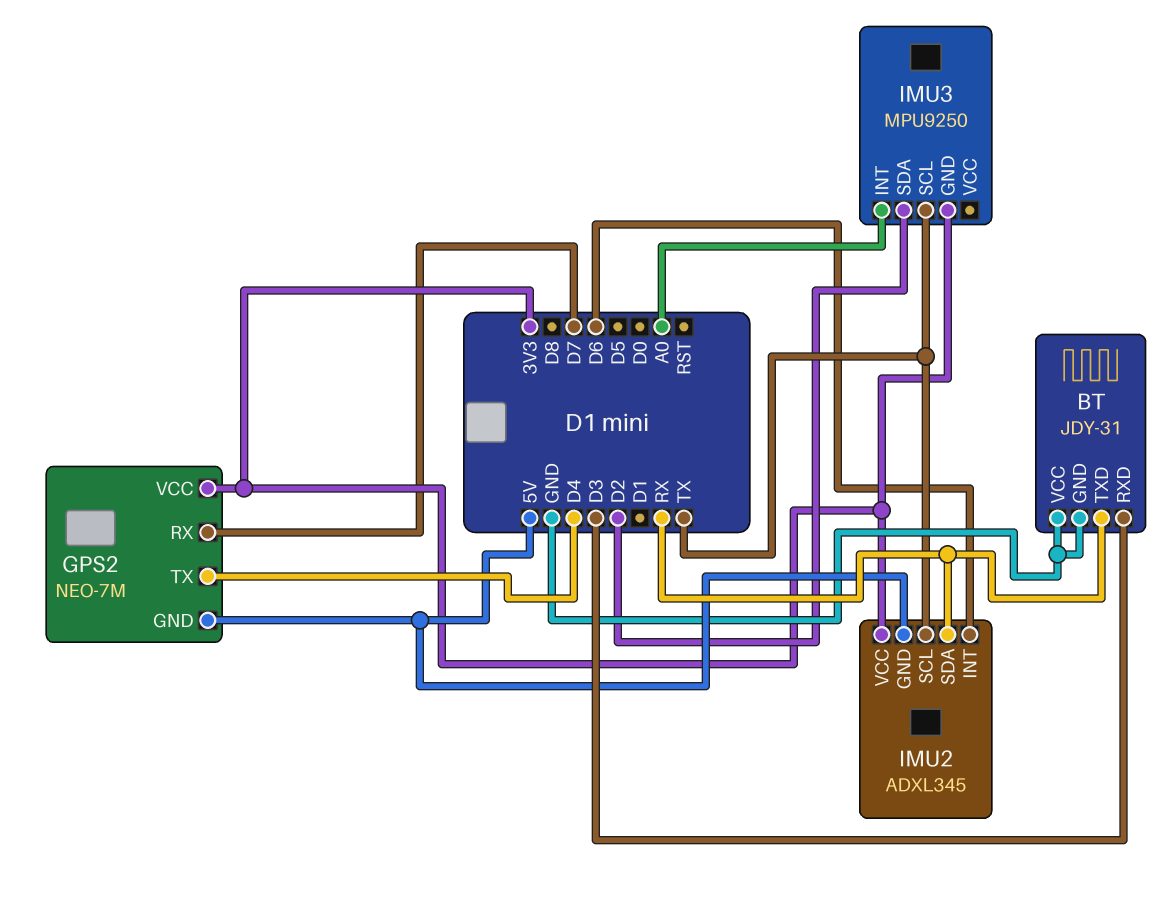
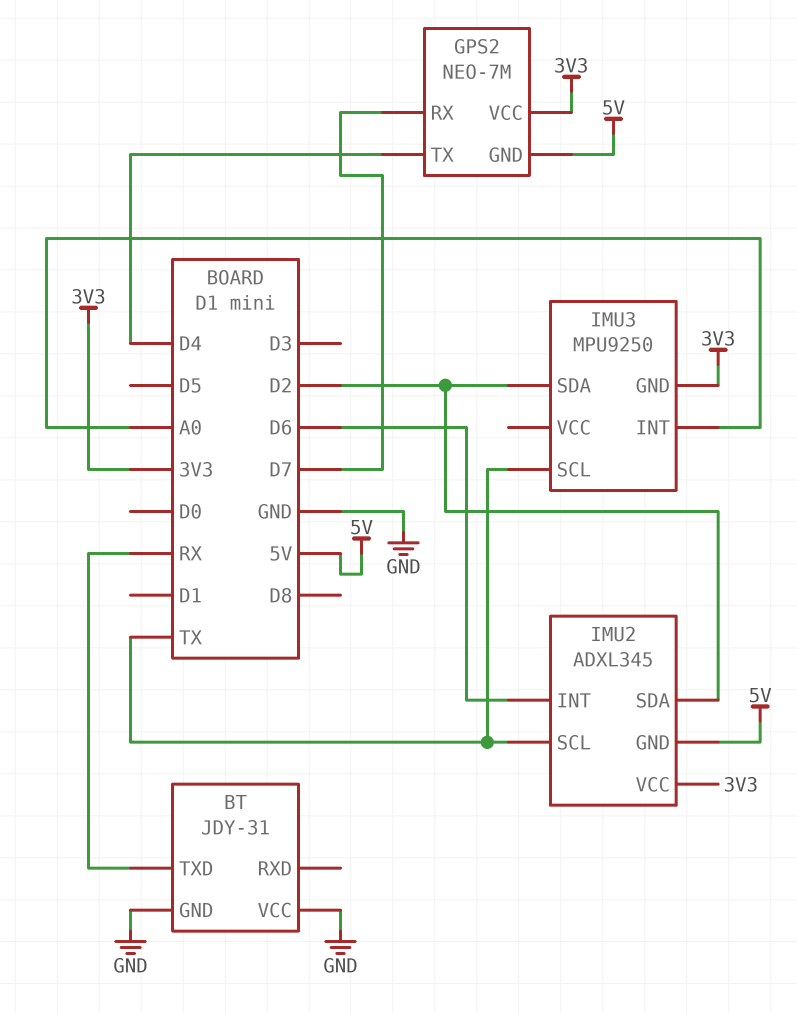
BT pin RXD: D3 -> none
IMU2 pin SDA: RX -> D2

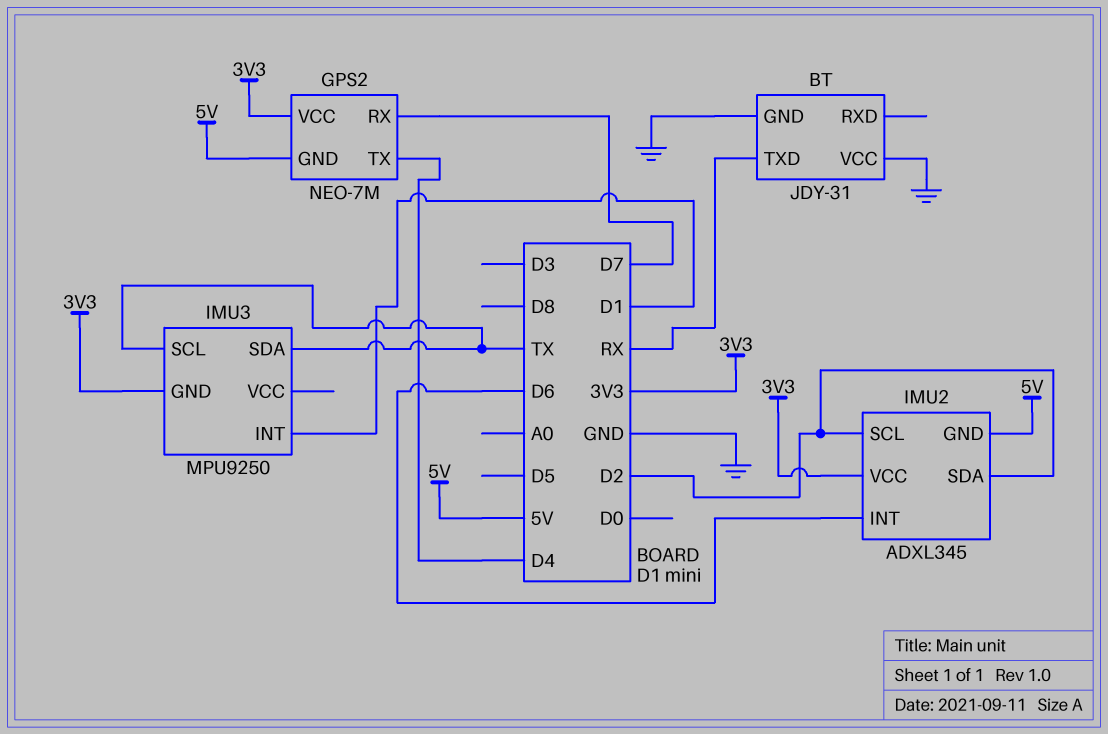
IMU2 pin SCL: TX -> D2
IMU3 pin INT: A0 -> D1
IMU3 pin SDA: D2 -> TX

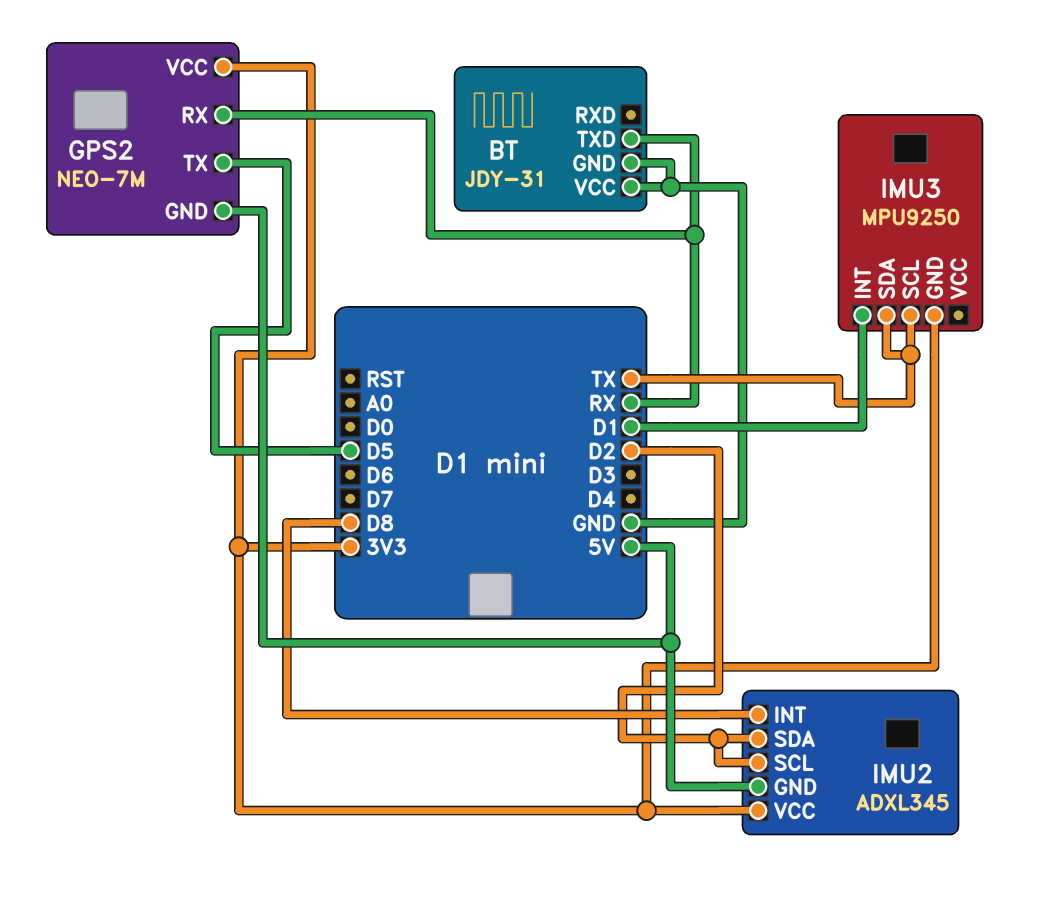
GPS2 pin RX: D7 -> RX
GPS2 pin TX: D4 -> D5
IMU2 pin INT: D6 -> D8

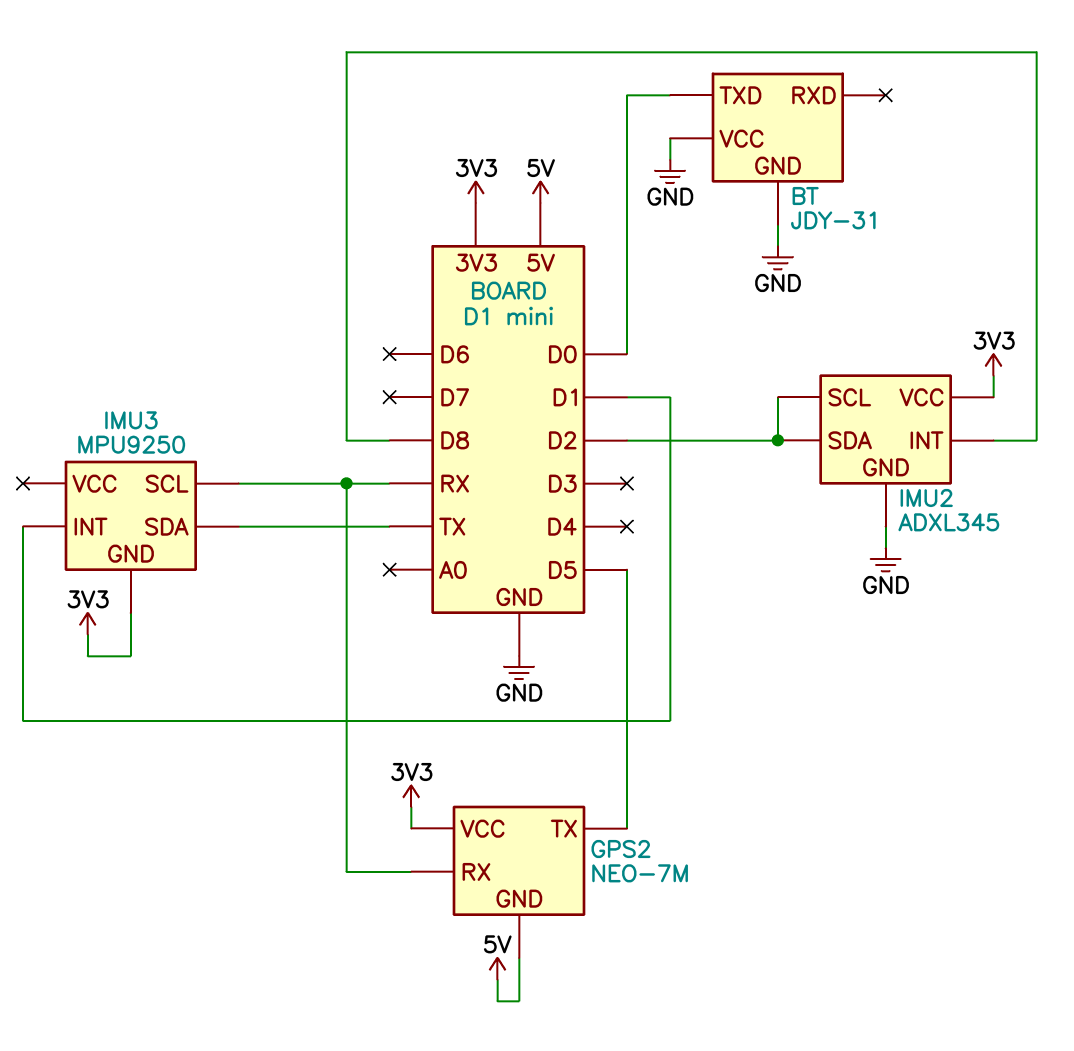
BT pin TXD: RX -> D0
IMU2 pin GND: 5V -> GND
IMU3 pin SCL: TX -> RX

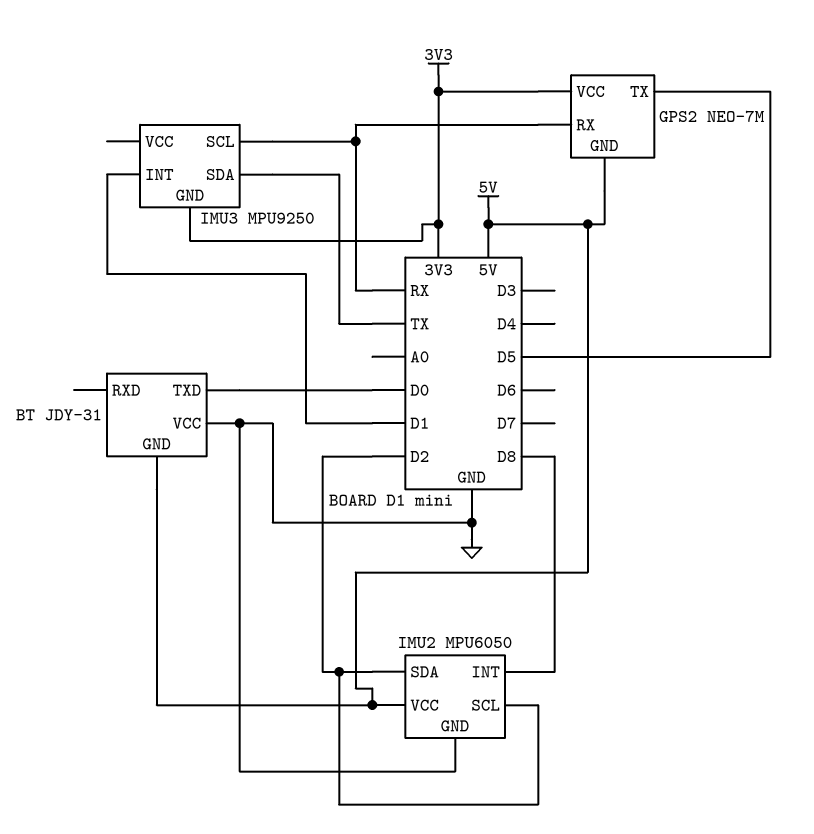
BT pin GND: GND -> 5V
IMU2: ADXL345 -> MPU6050
IMU2 pin VCC: 3V3 -> 5V

